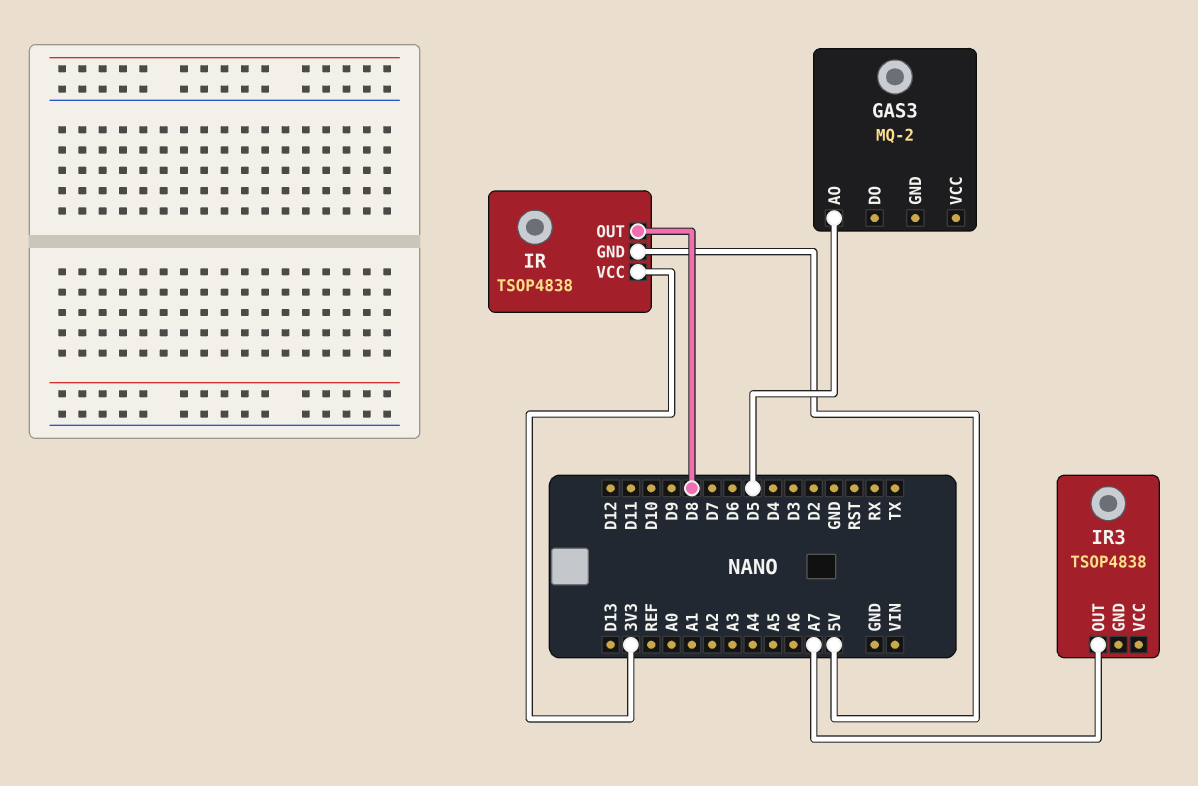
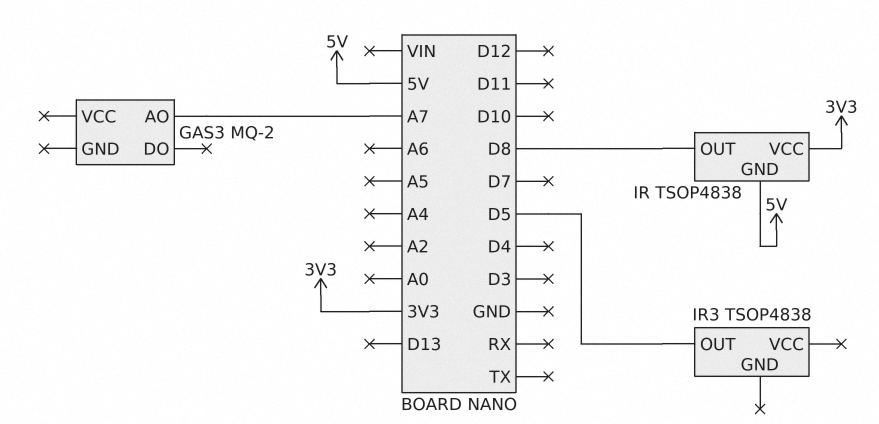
GAS3 pin AO: D5 -> A7
IR3 pin OUT: A7 -> D5

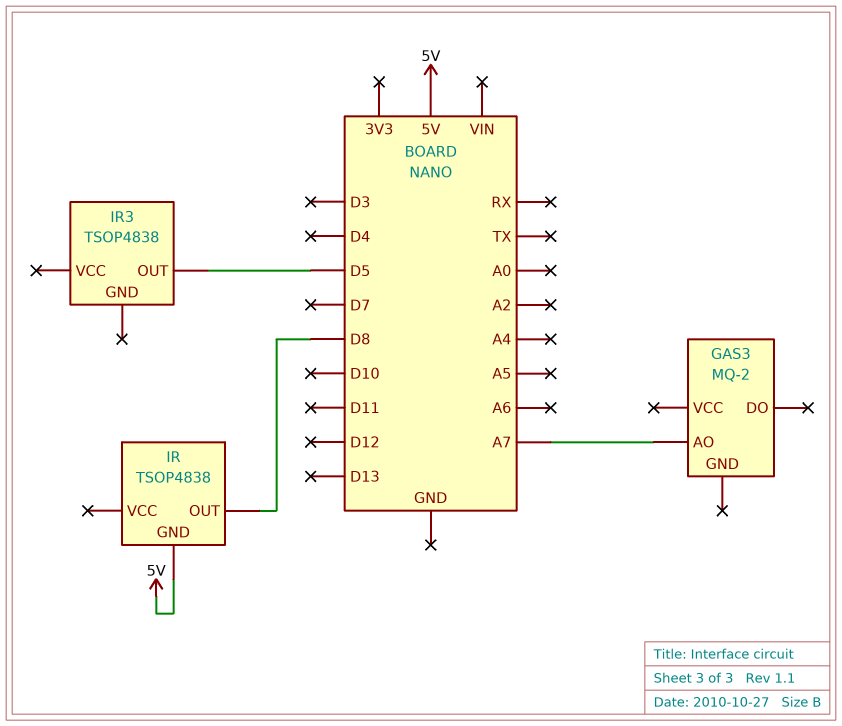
IR pin VCC: 3V3 -> none

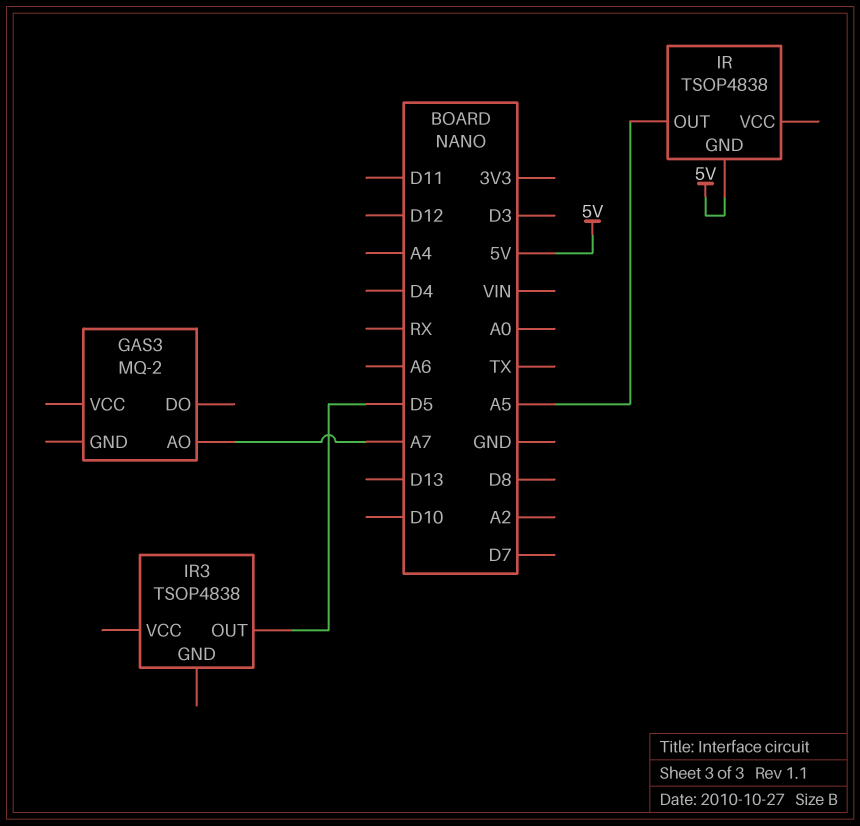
IR pin OUT: D8 -> A5

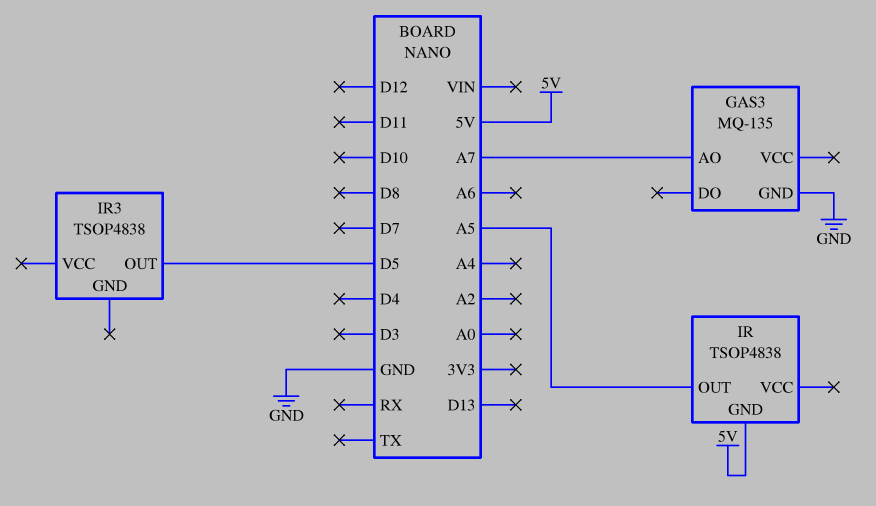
GAS3: MQ-2 -> MQ-135
GAS3 pin GND: none -> GND

